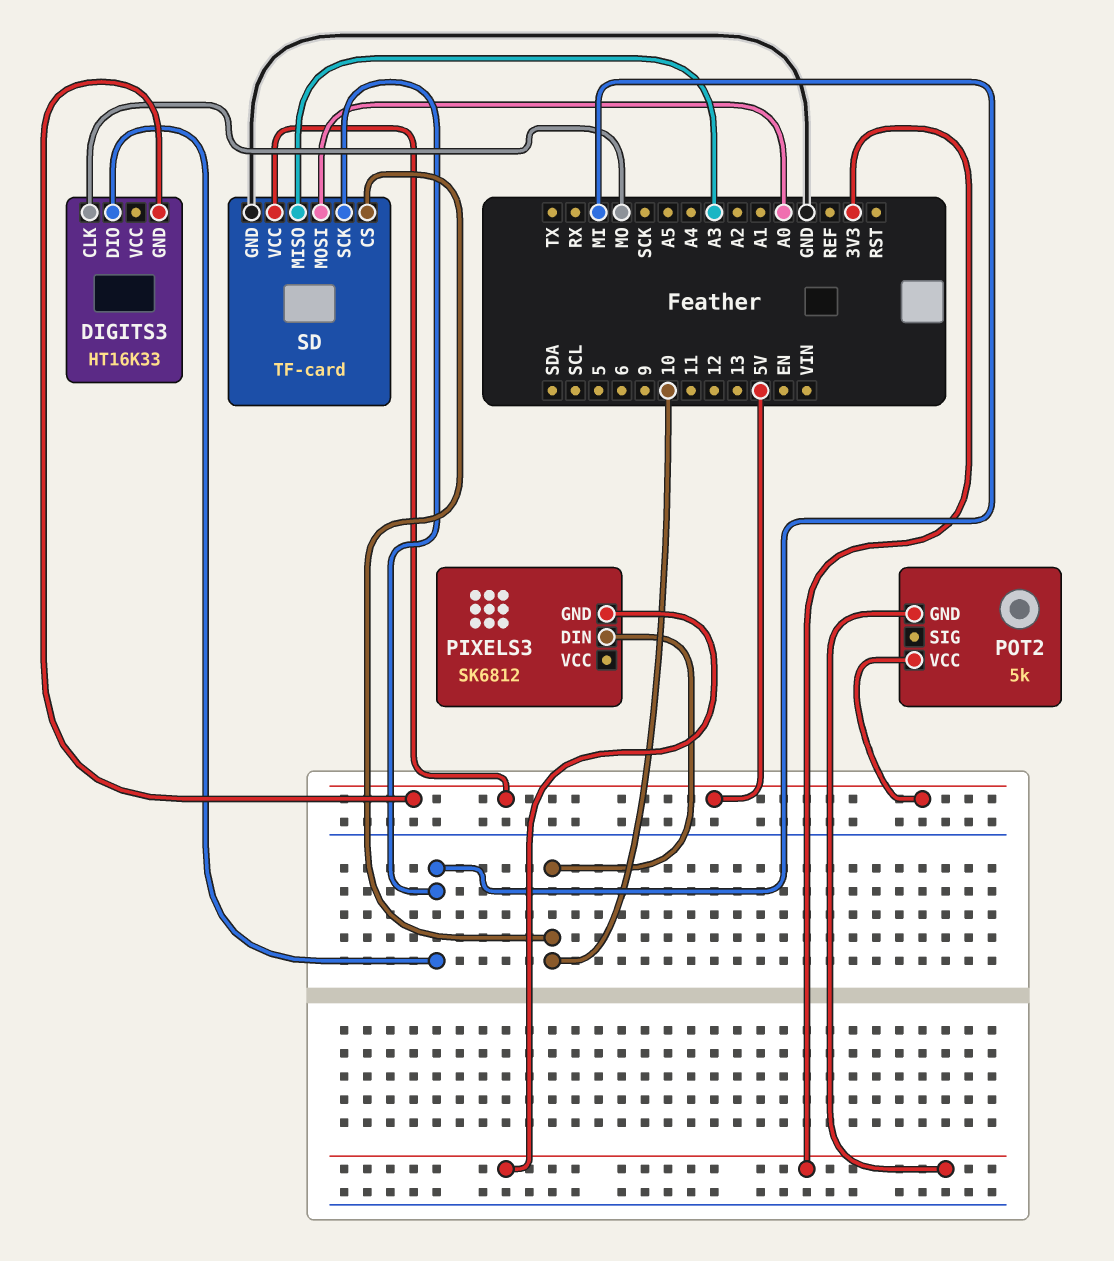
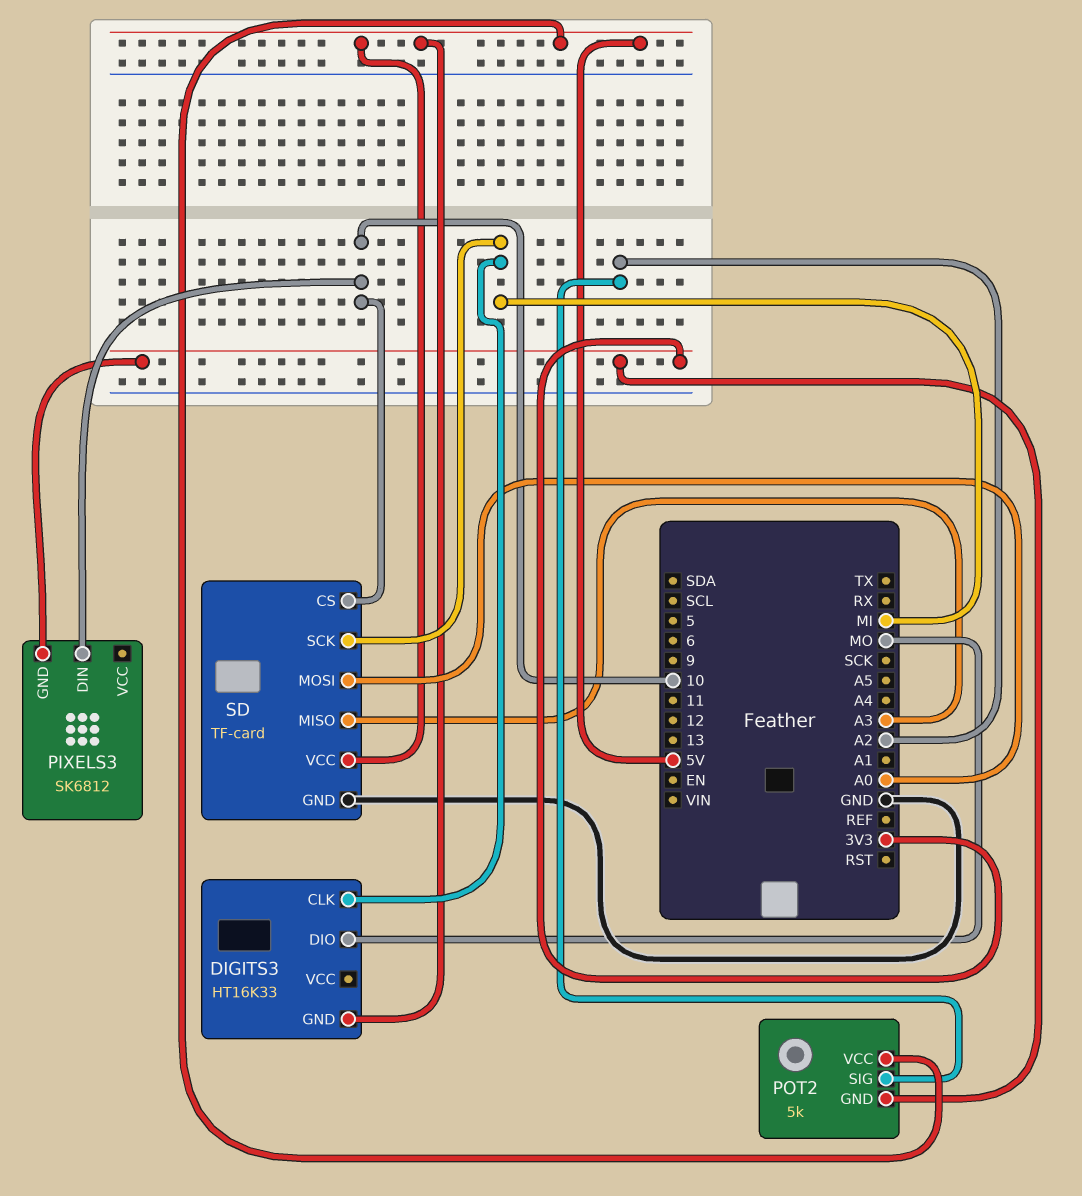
DIGITS3 pin CLK: MO -> MI
DIGITS3 pin DIO: MI -> MO
POT2 pin SIG: none -> A2

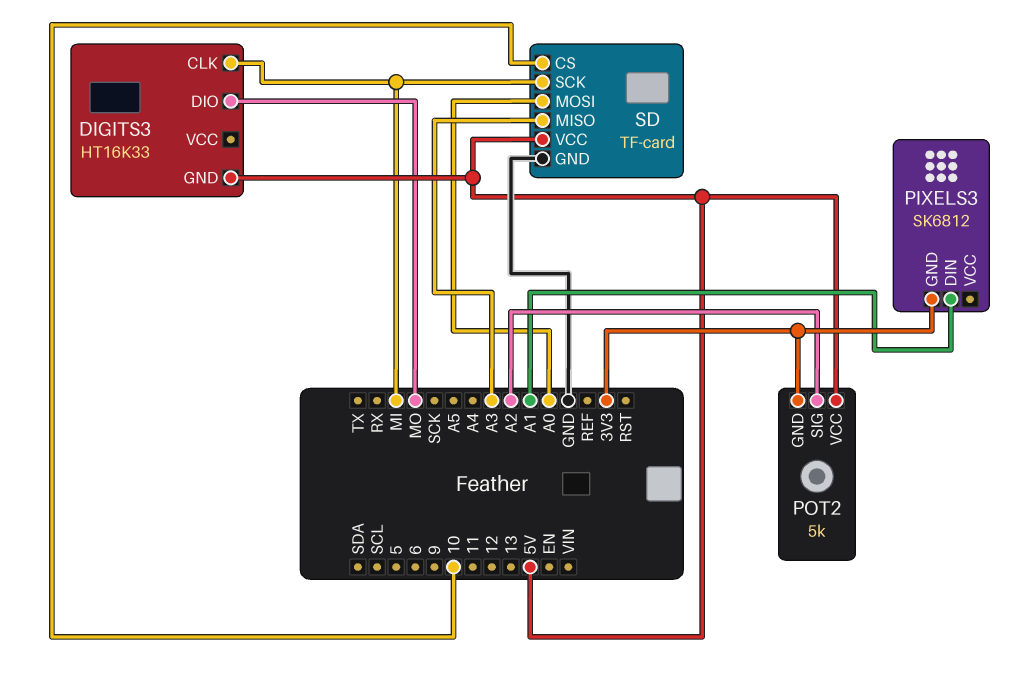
PIXELS3 pin DIN: 10 -> A1

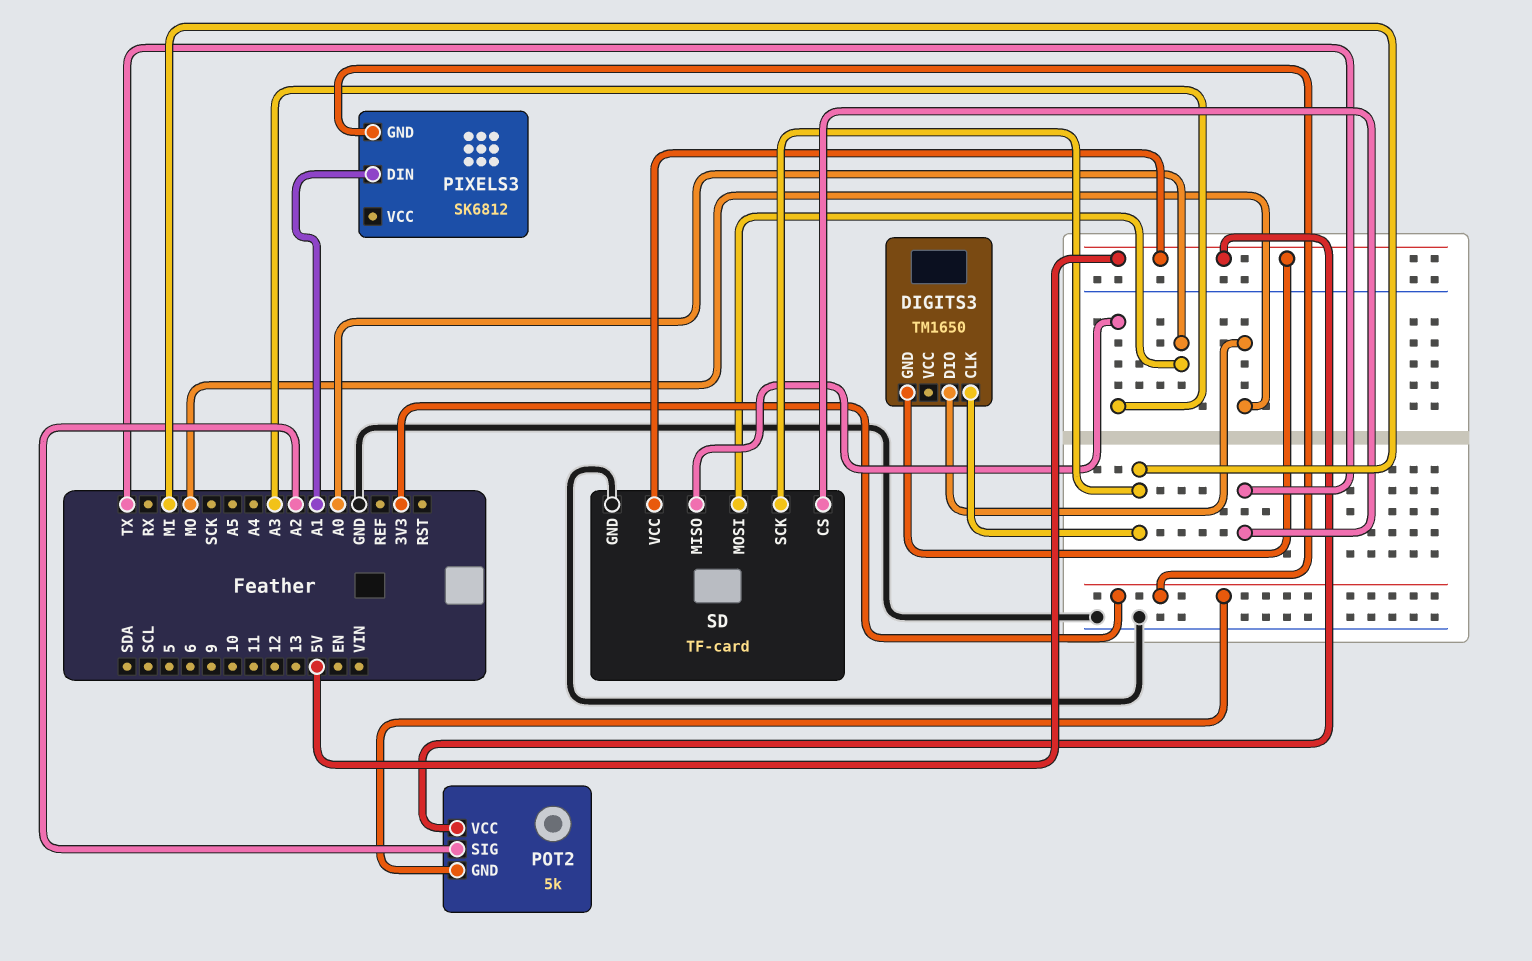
DIGITS3: HT16K33 -> TM1650
SD pin CS: 10 -> TX

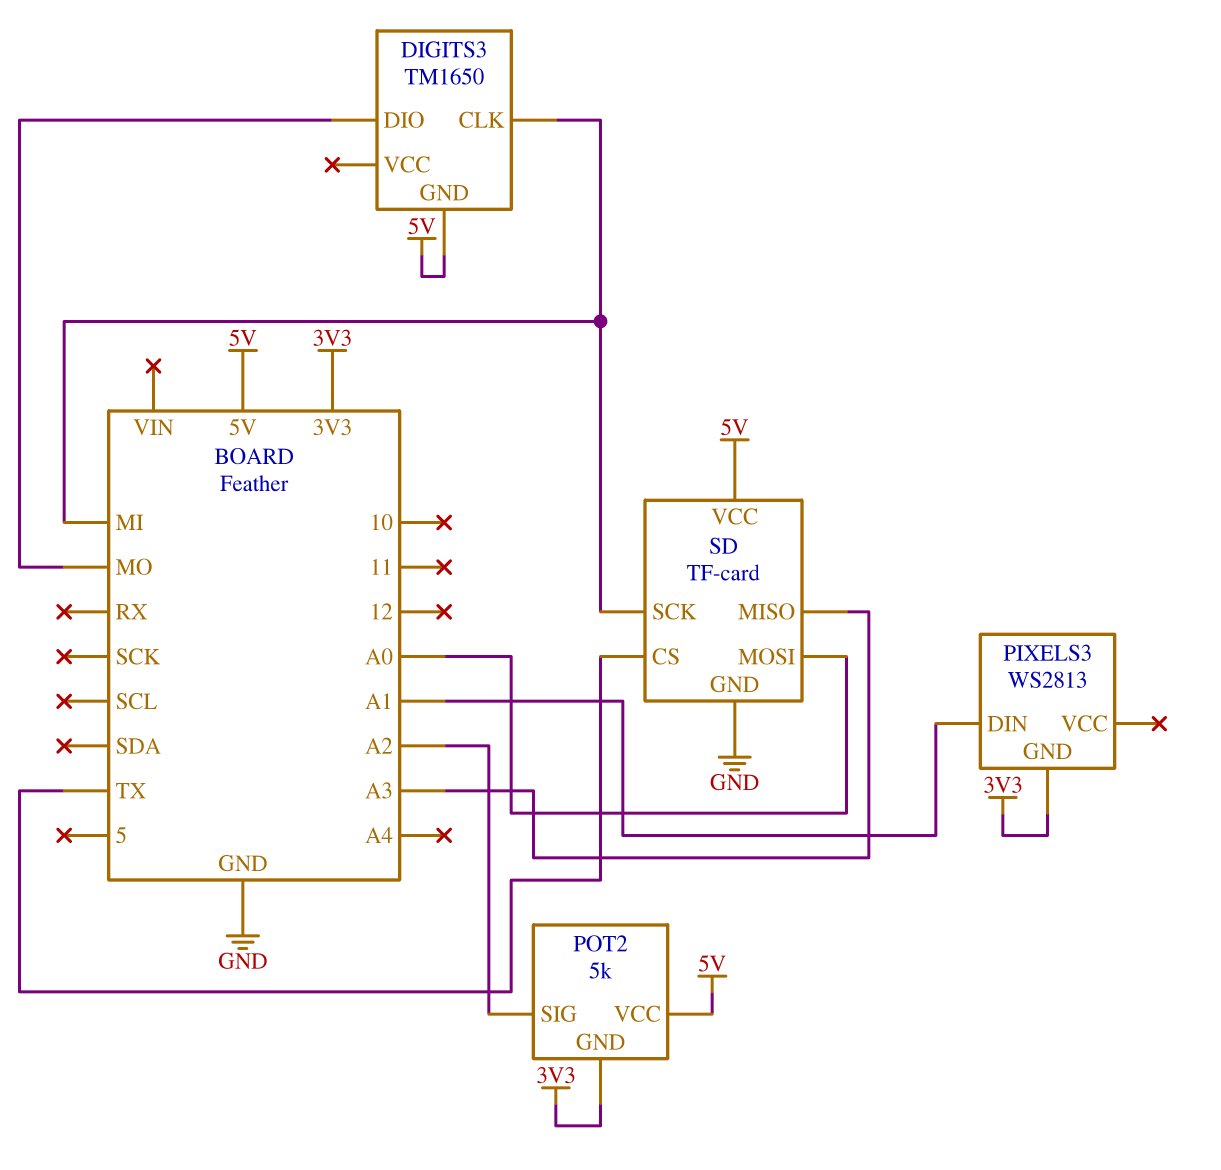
PIXELS3: SK6812 -> WS2813

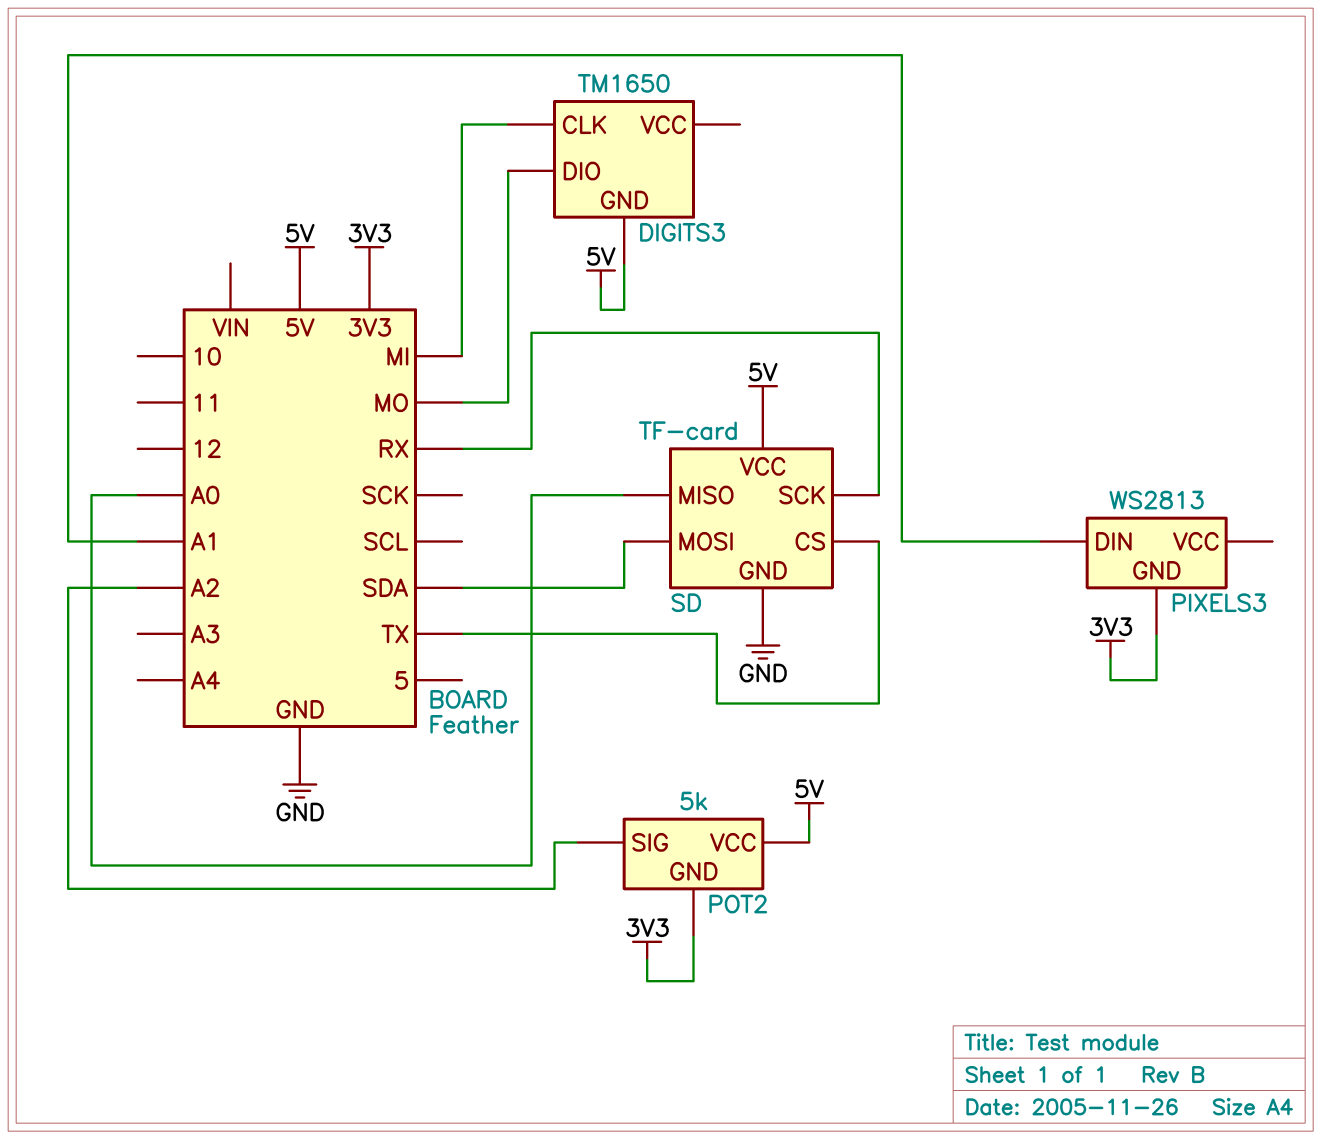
SD pin MISO: A3 -> A0
SD pin MOSI: A0 -> SDA
SD pin SCK: MI -> RX

